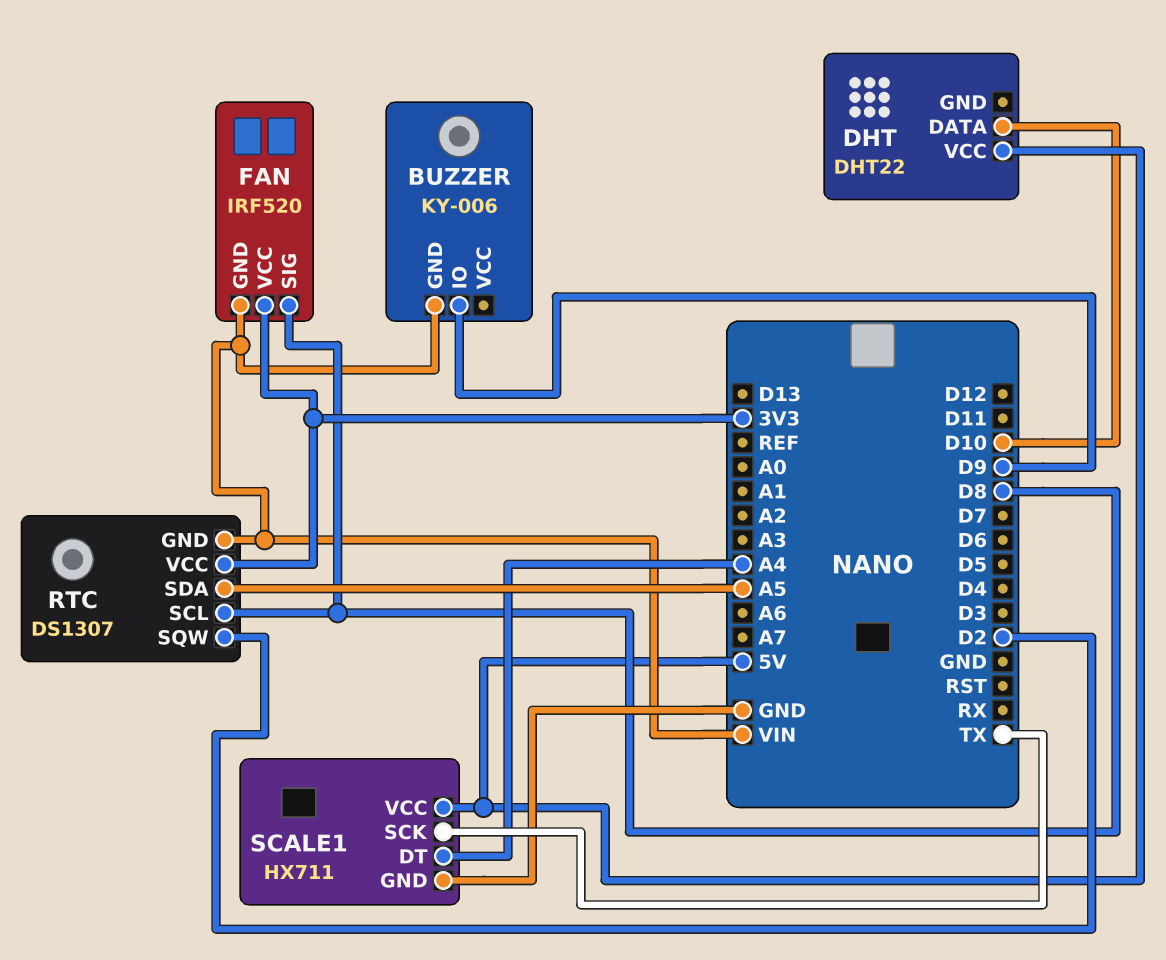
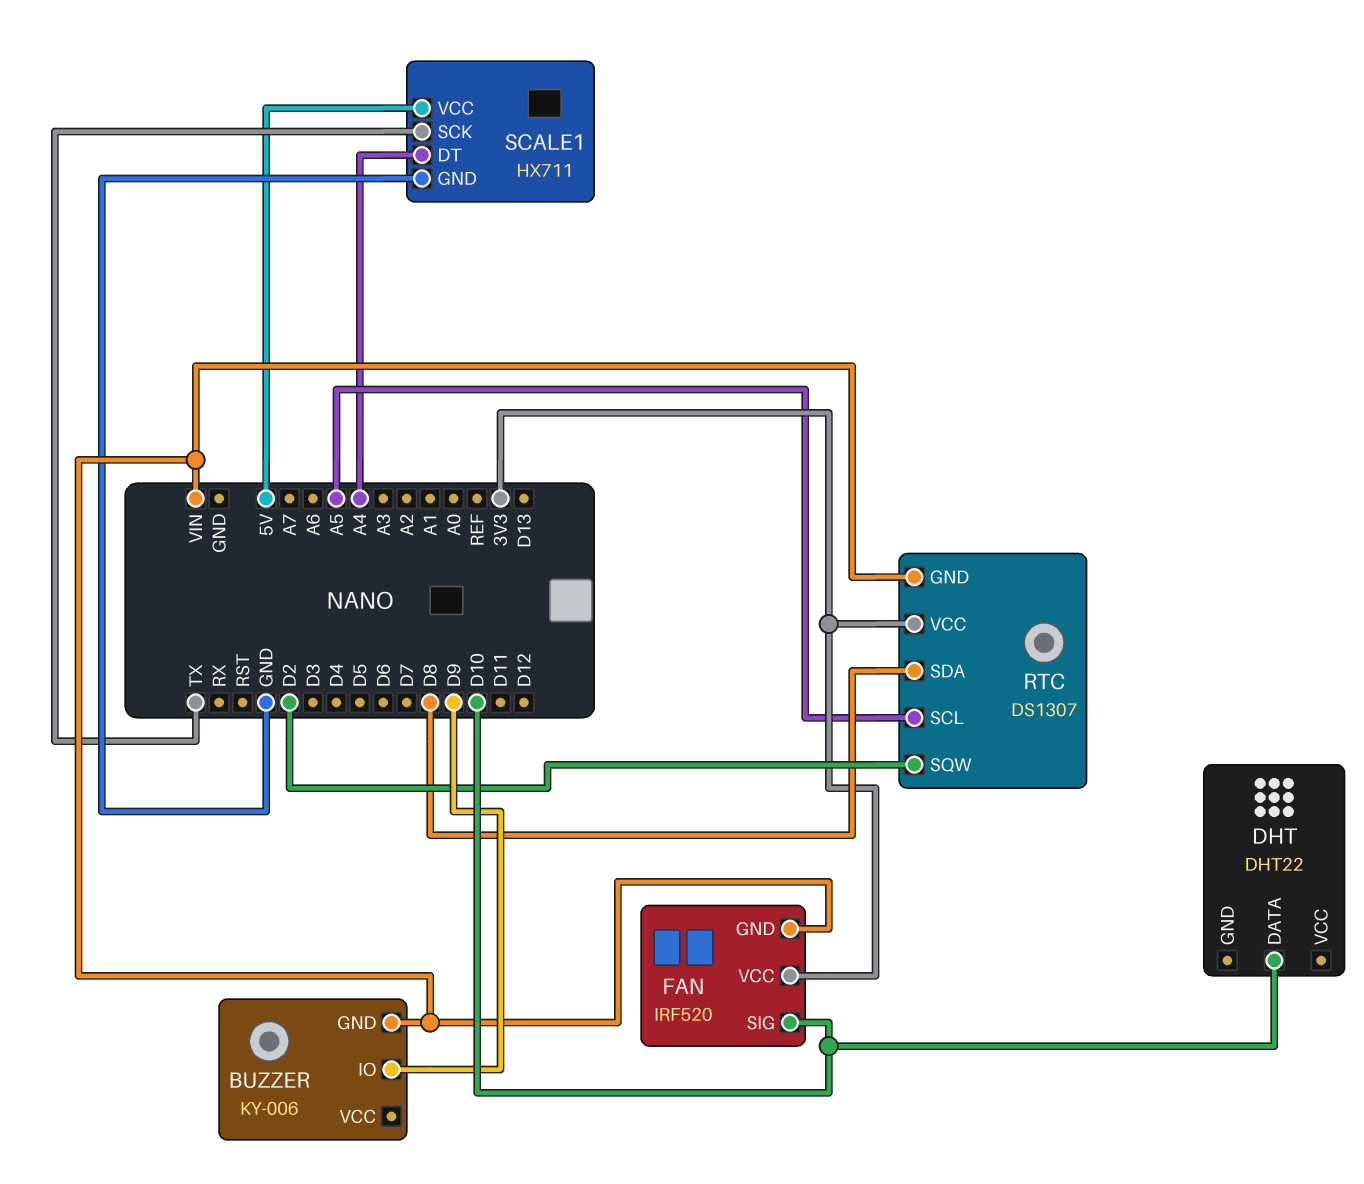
DHT pin VCC: 5V -> none
FAN pin SIG: D8 -> D10
RTC pin SCL: D8 -> A5
RTC pin SDA: A5 -> D8

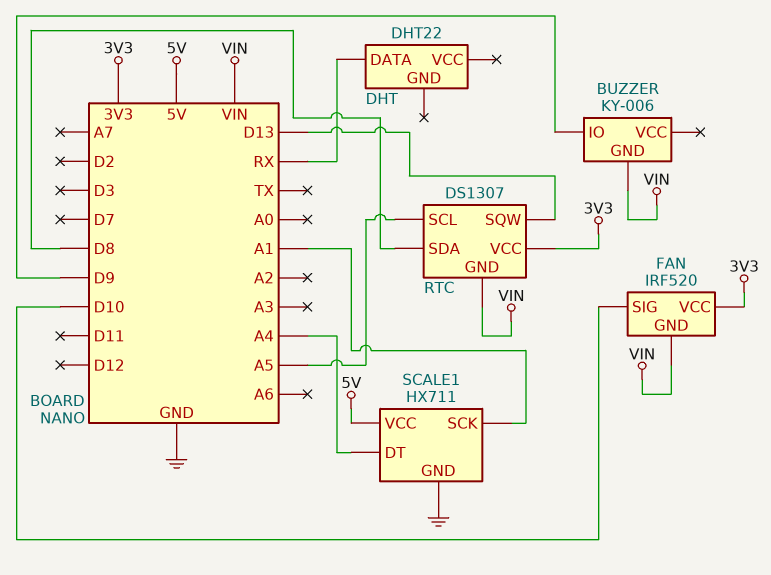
DHT pin DATA: D10 -> RX
RTC pin SQW: D2 -> D13
SCALE1 pin SCK: TX -> A1

